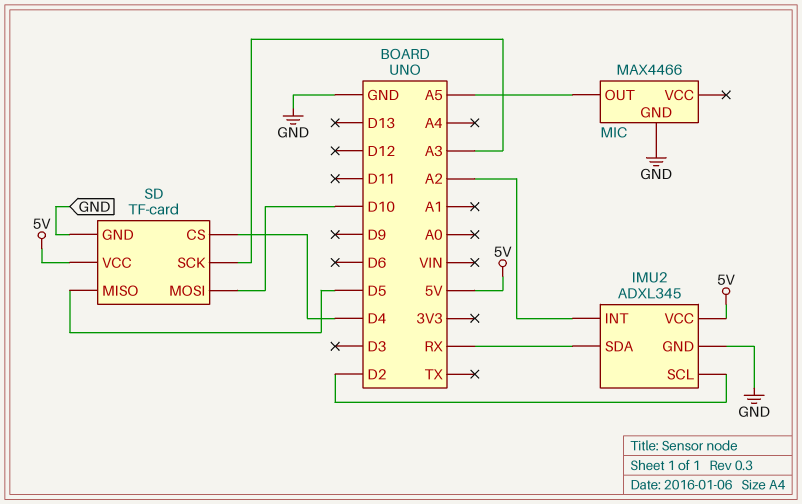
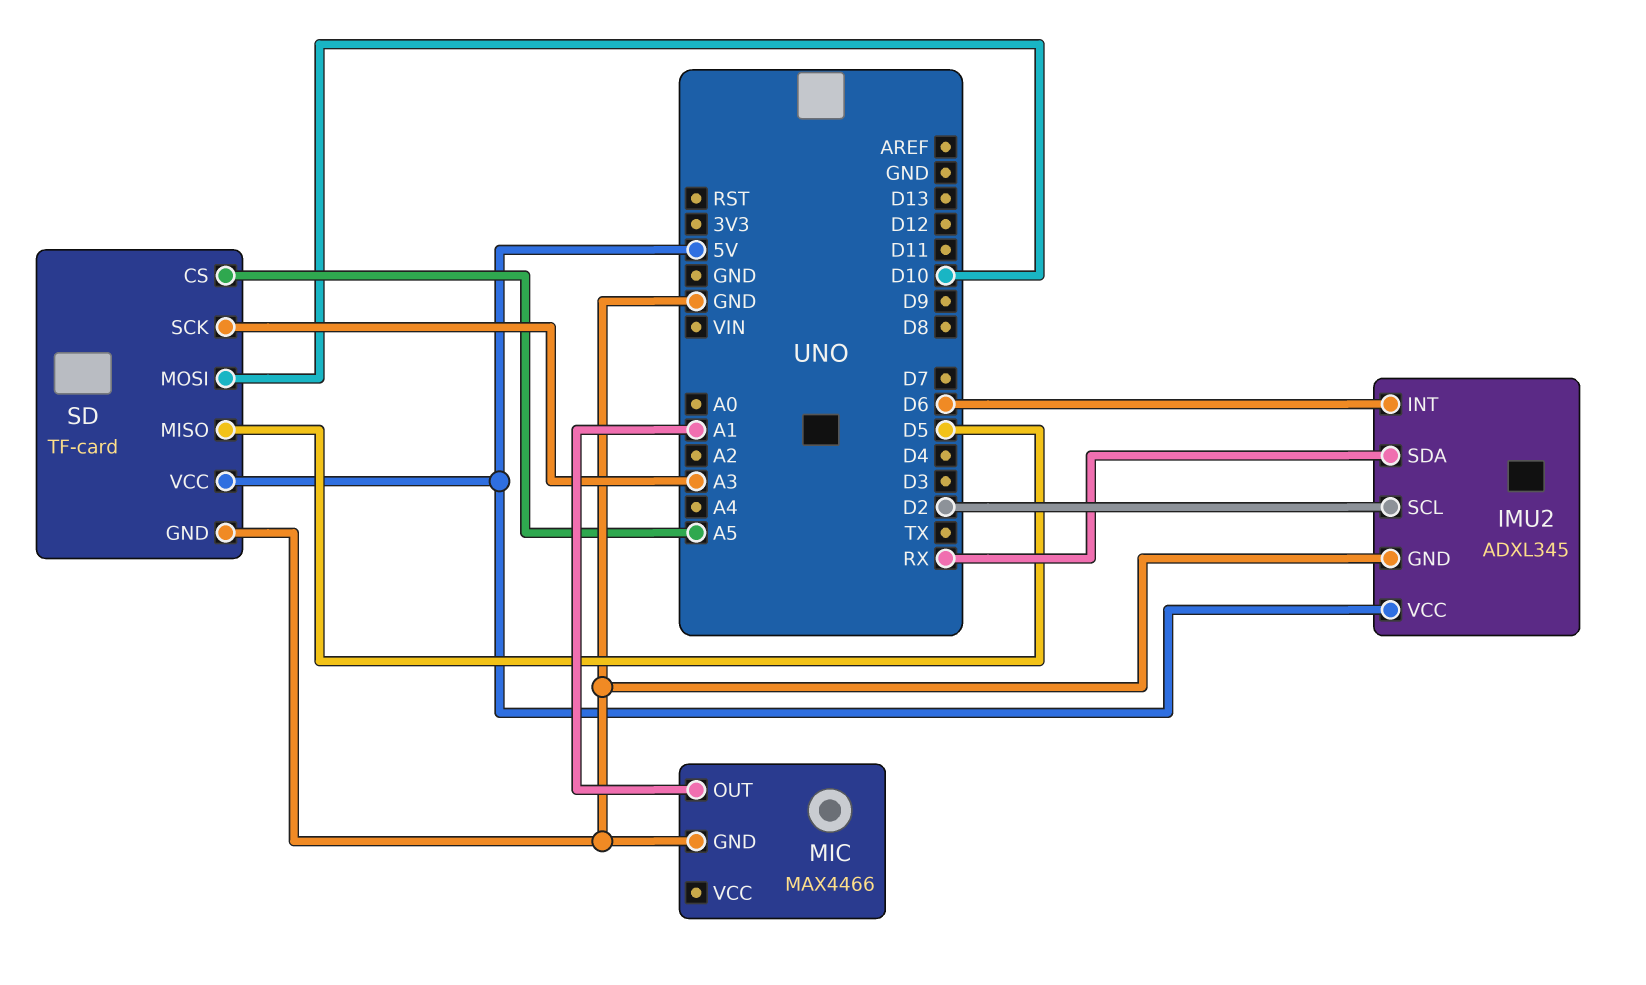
IMU2 pin INT: A2 -> D6
MIC pin OUT: A5 -> A1
SD pin CS: D4 -> A5

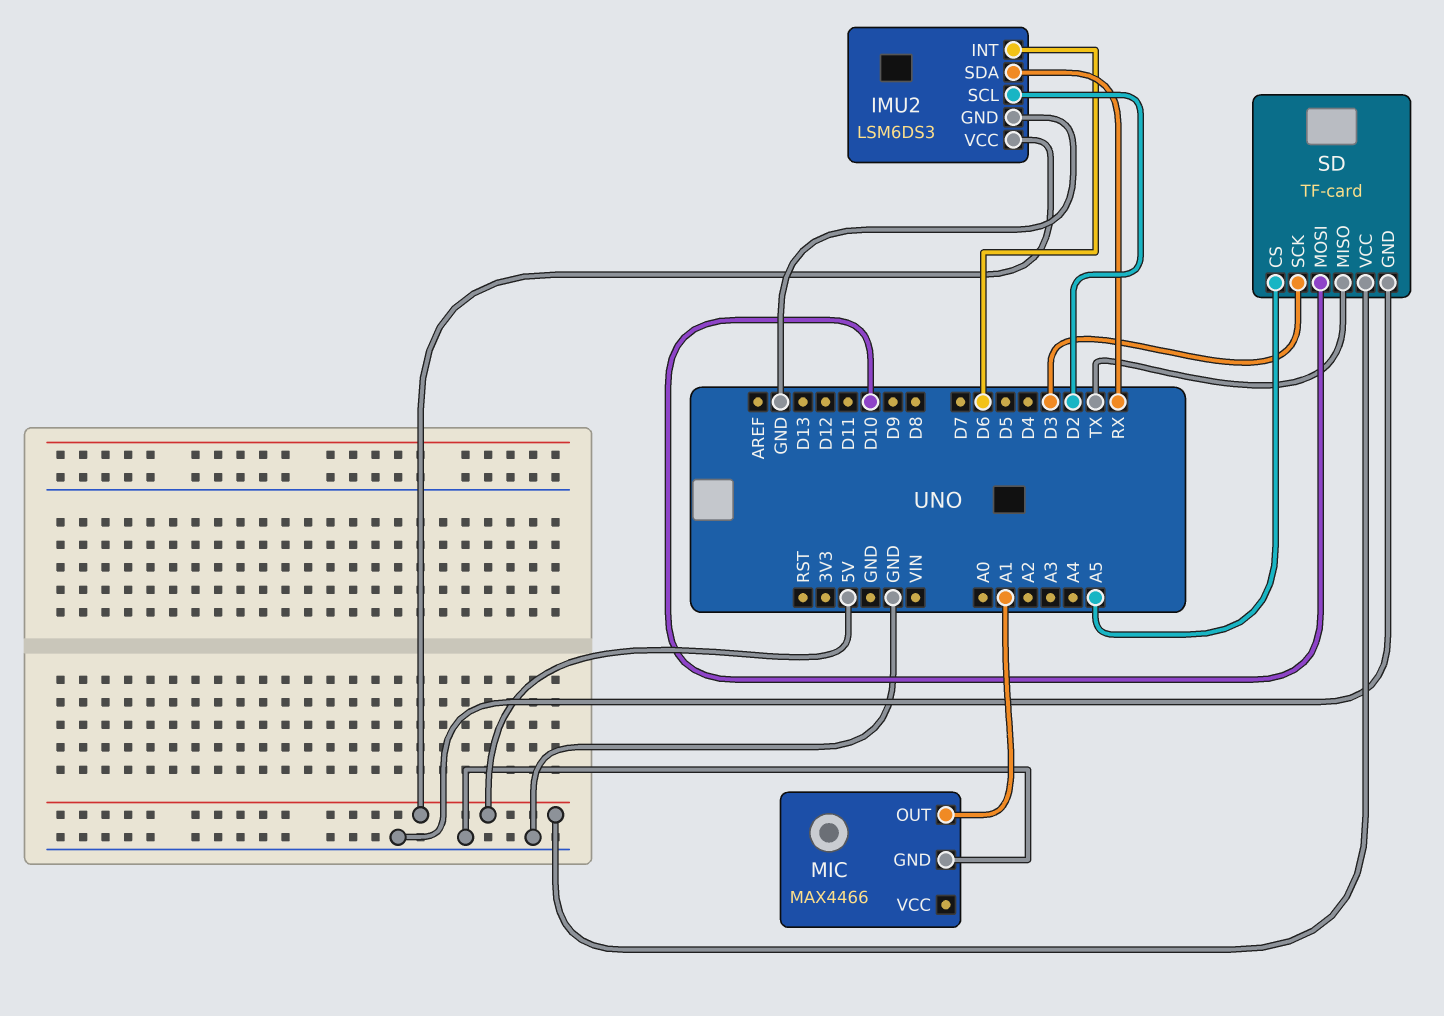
IMU2: ADXL345 -> LSM6DS3
SD pin MISO: D5 -> TX
SD pin SCK: A3 -> D3

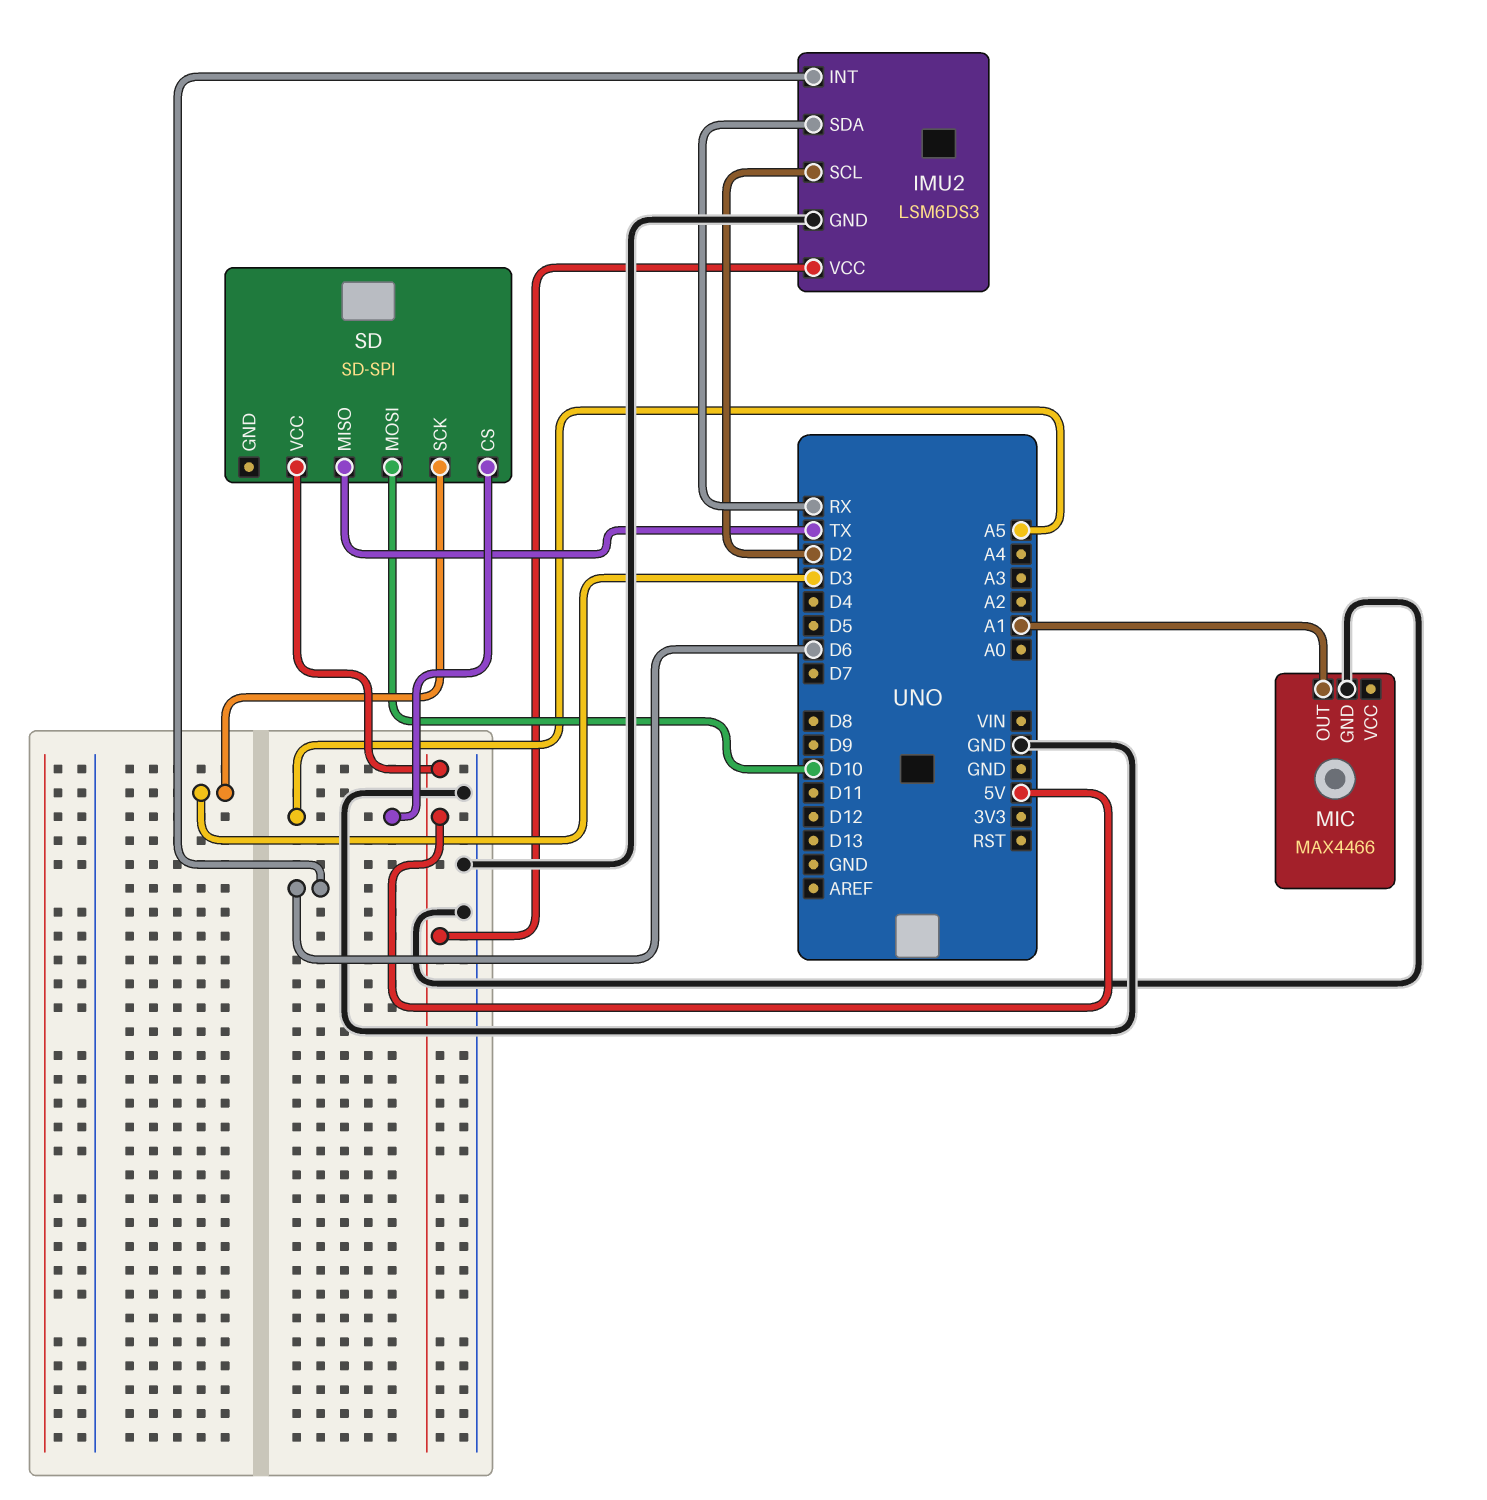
SD: TF-card -> SD-SPI
SD pin GND: GND -> none

